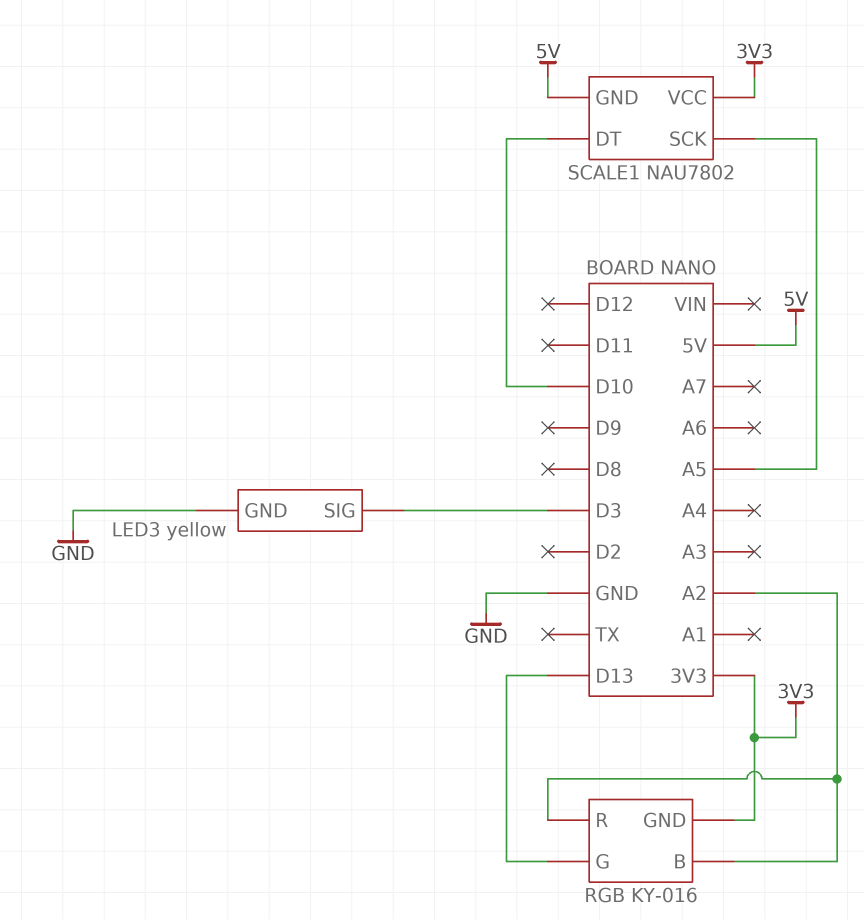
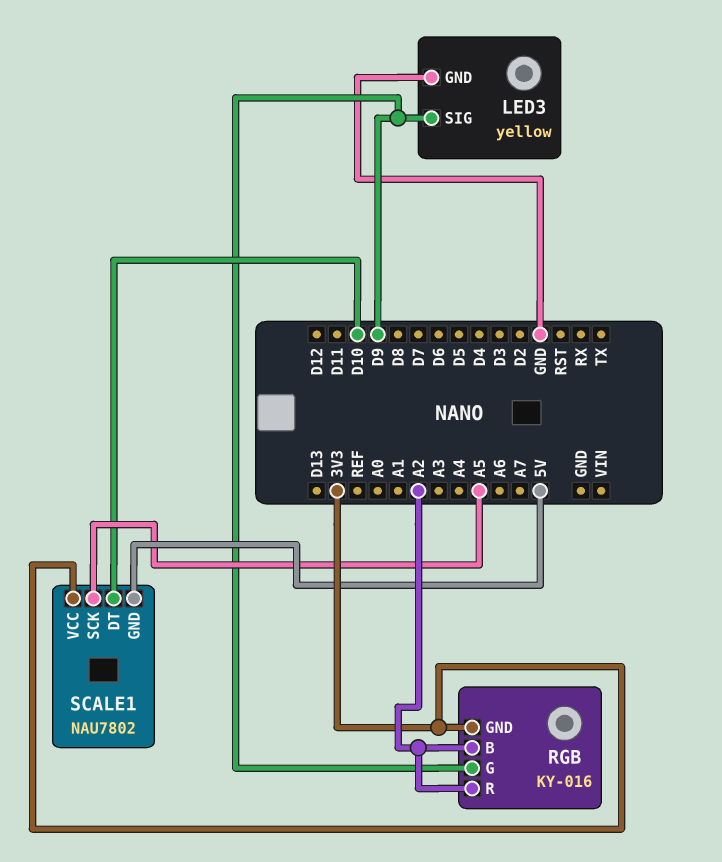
LED3 pin SIG: D3 -> D9
RGB pin G: D13 -> D9

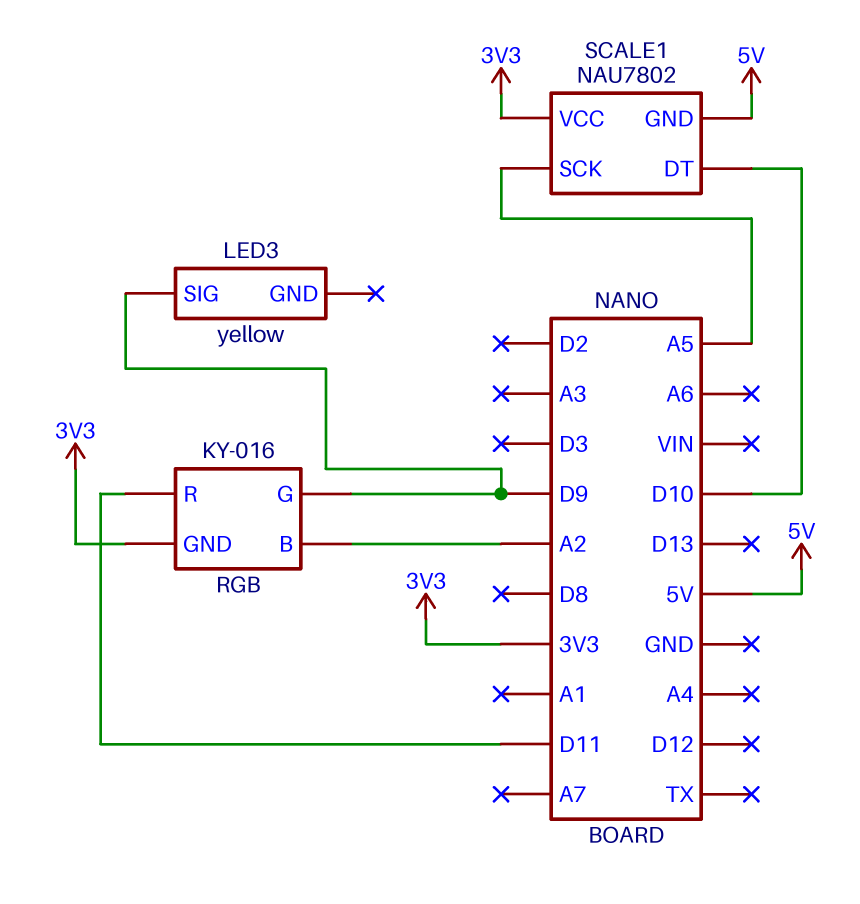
LED3 pin GND: GND -> none
RGB pin R: A2 -> D11

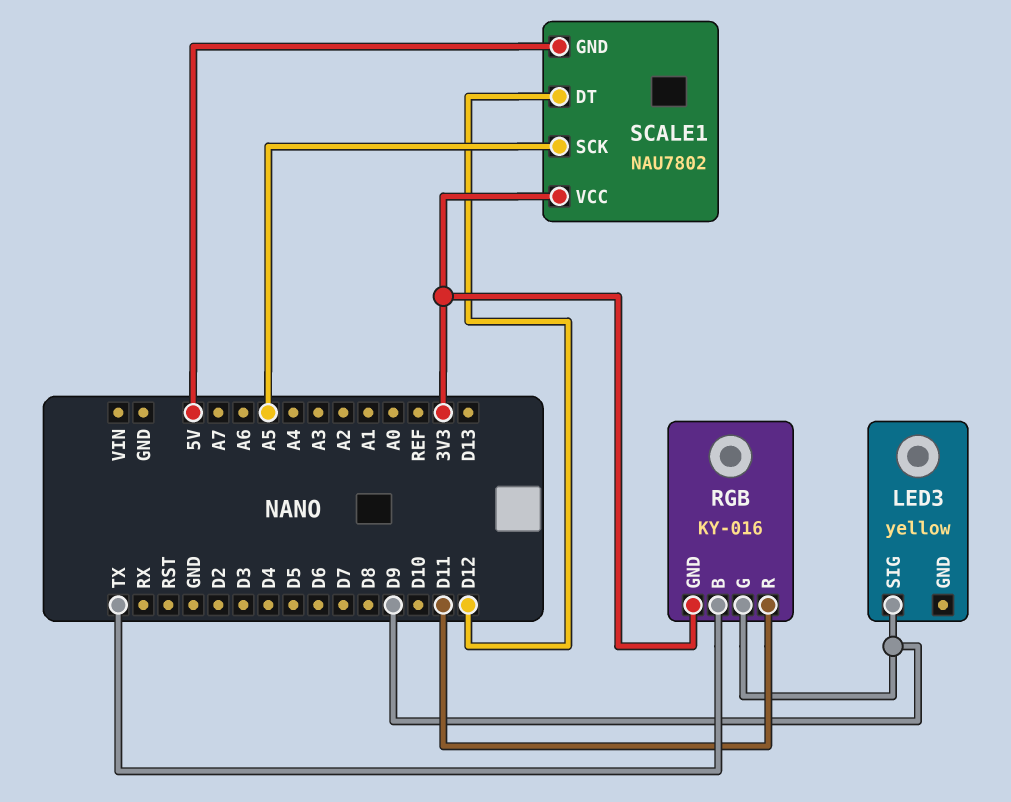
RGB pin B: A2 -> TX
SCALE1 pin DT: D10 -> D12

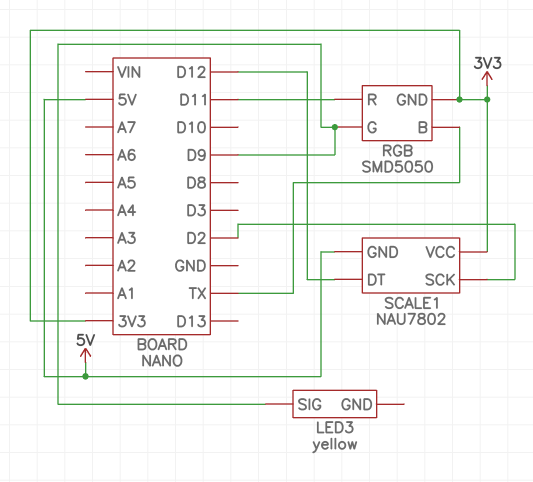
RGB: KY-016 -> SMD5050
SCALE1 pin SCK: A5 -> D2

